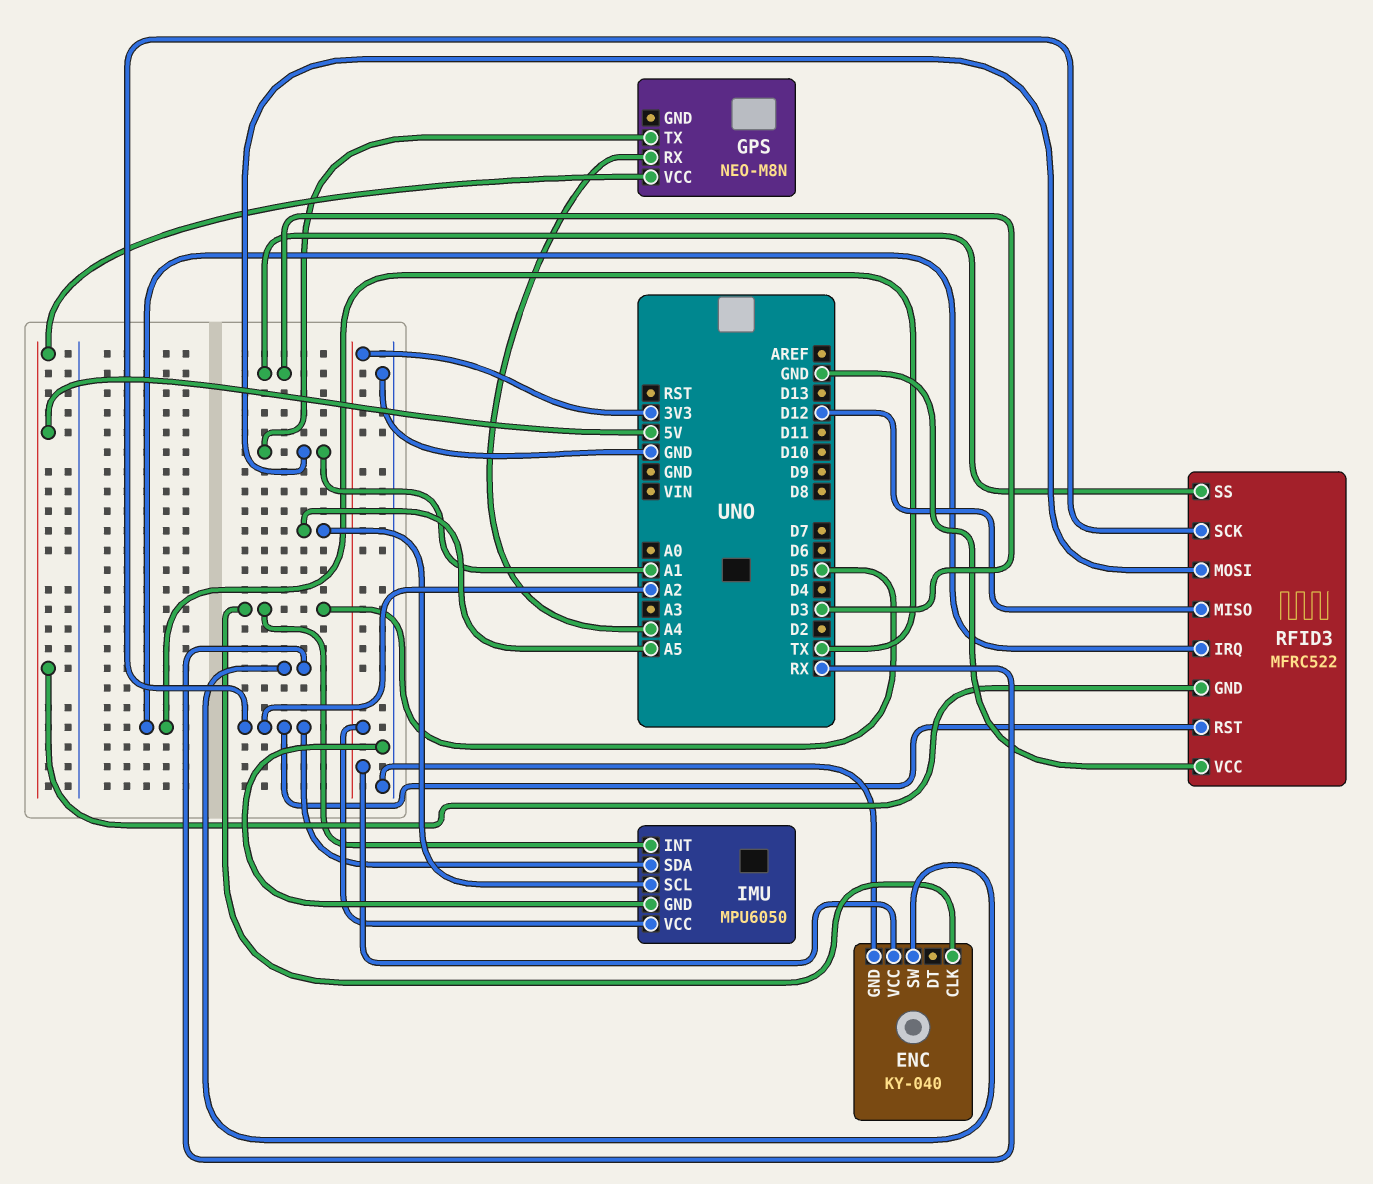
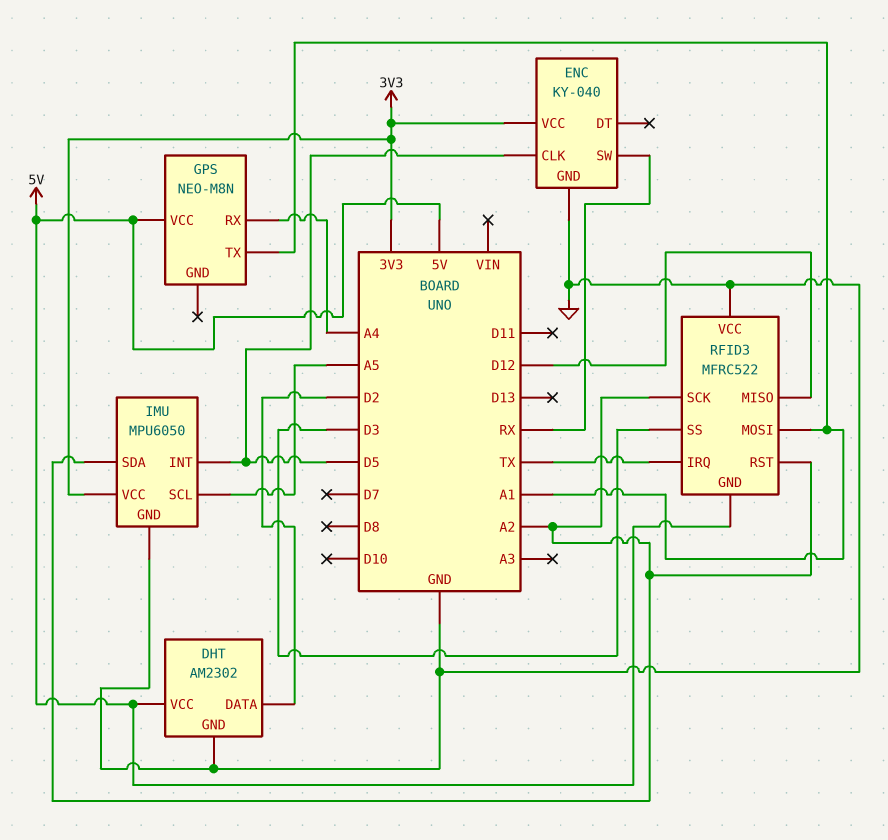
DHT: none -> AM2302
DHT pin DATA: none -> D2
DHT pin GND: none -> GND
DHT pin VCC: none -> 5V

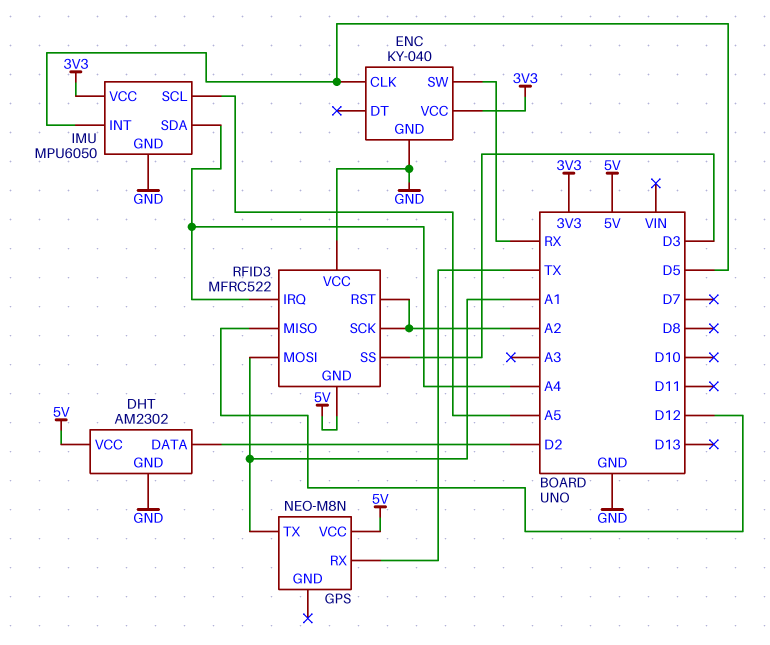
GPS pin RX: A4 -> TX
IMU pin SDA: A2 -> A4
RFID3 pin IRQ: TX -> A4

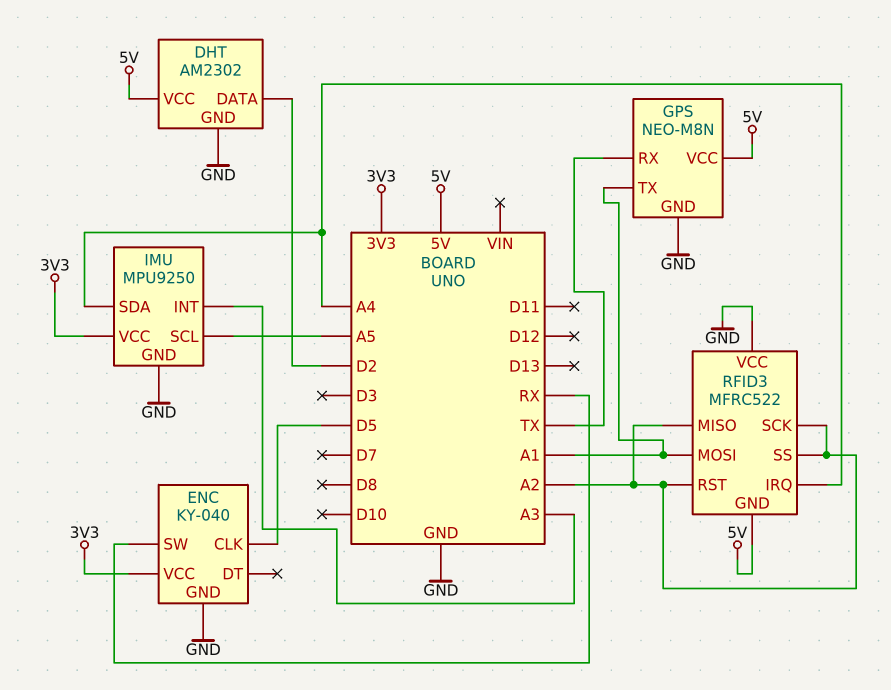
GPS pin GND: none -> GND
IMU: MPU6050 -> MPU9250
IMU pin INT: D5 -> A3
RFID3 pin MISO: D12 -> A2
RFID3 pin SS: D3 -> A2

